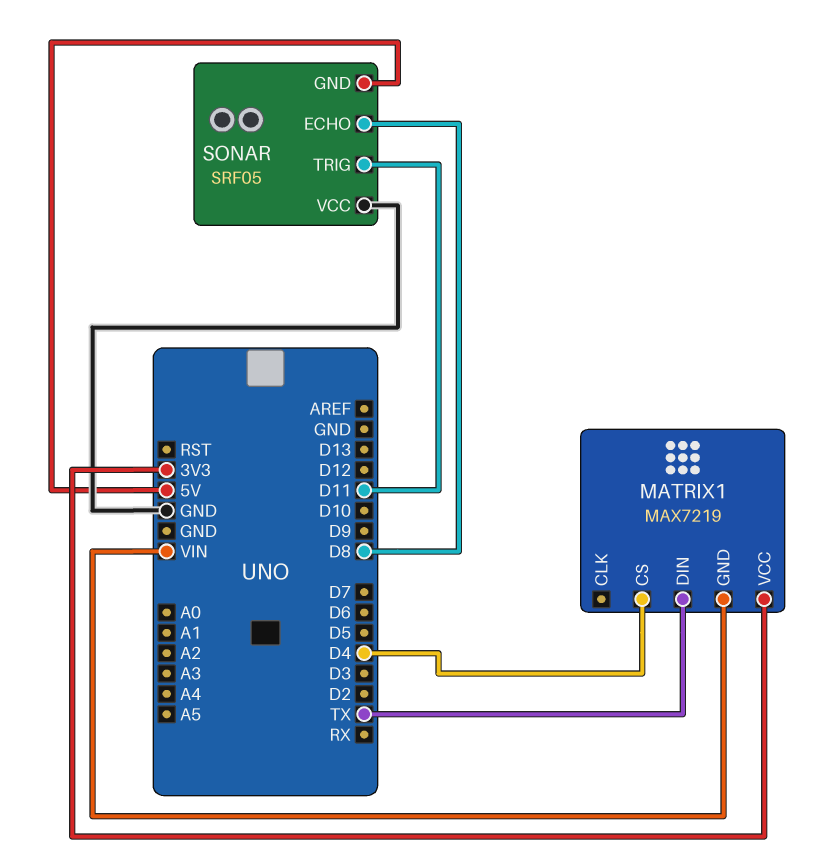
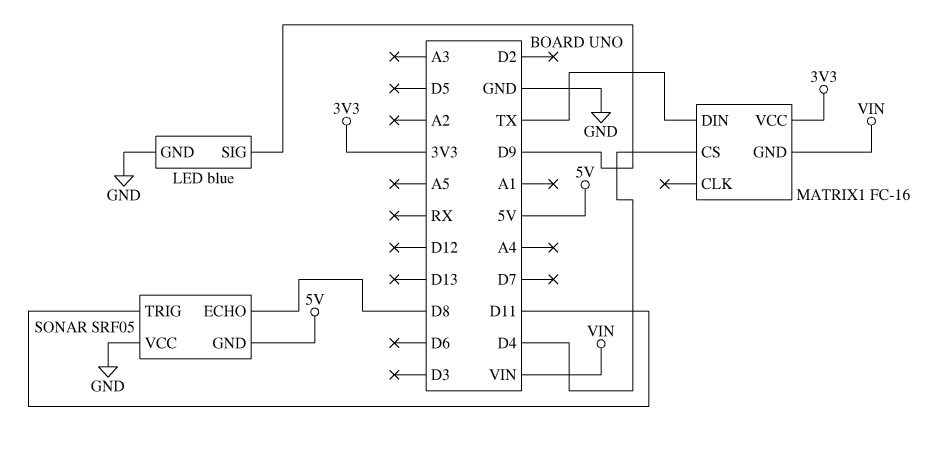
LED: none -> blue
LED pin GND: none -> GND
LED pin SIG: none -> D9
MATRIX1: MAX7219 -> FC-16

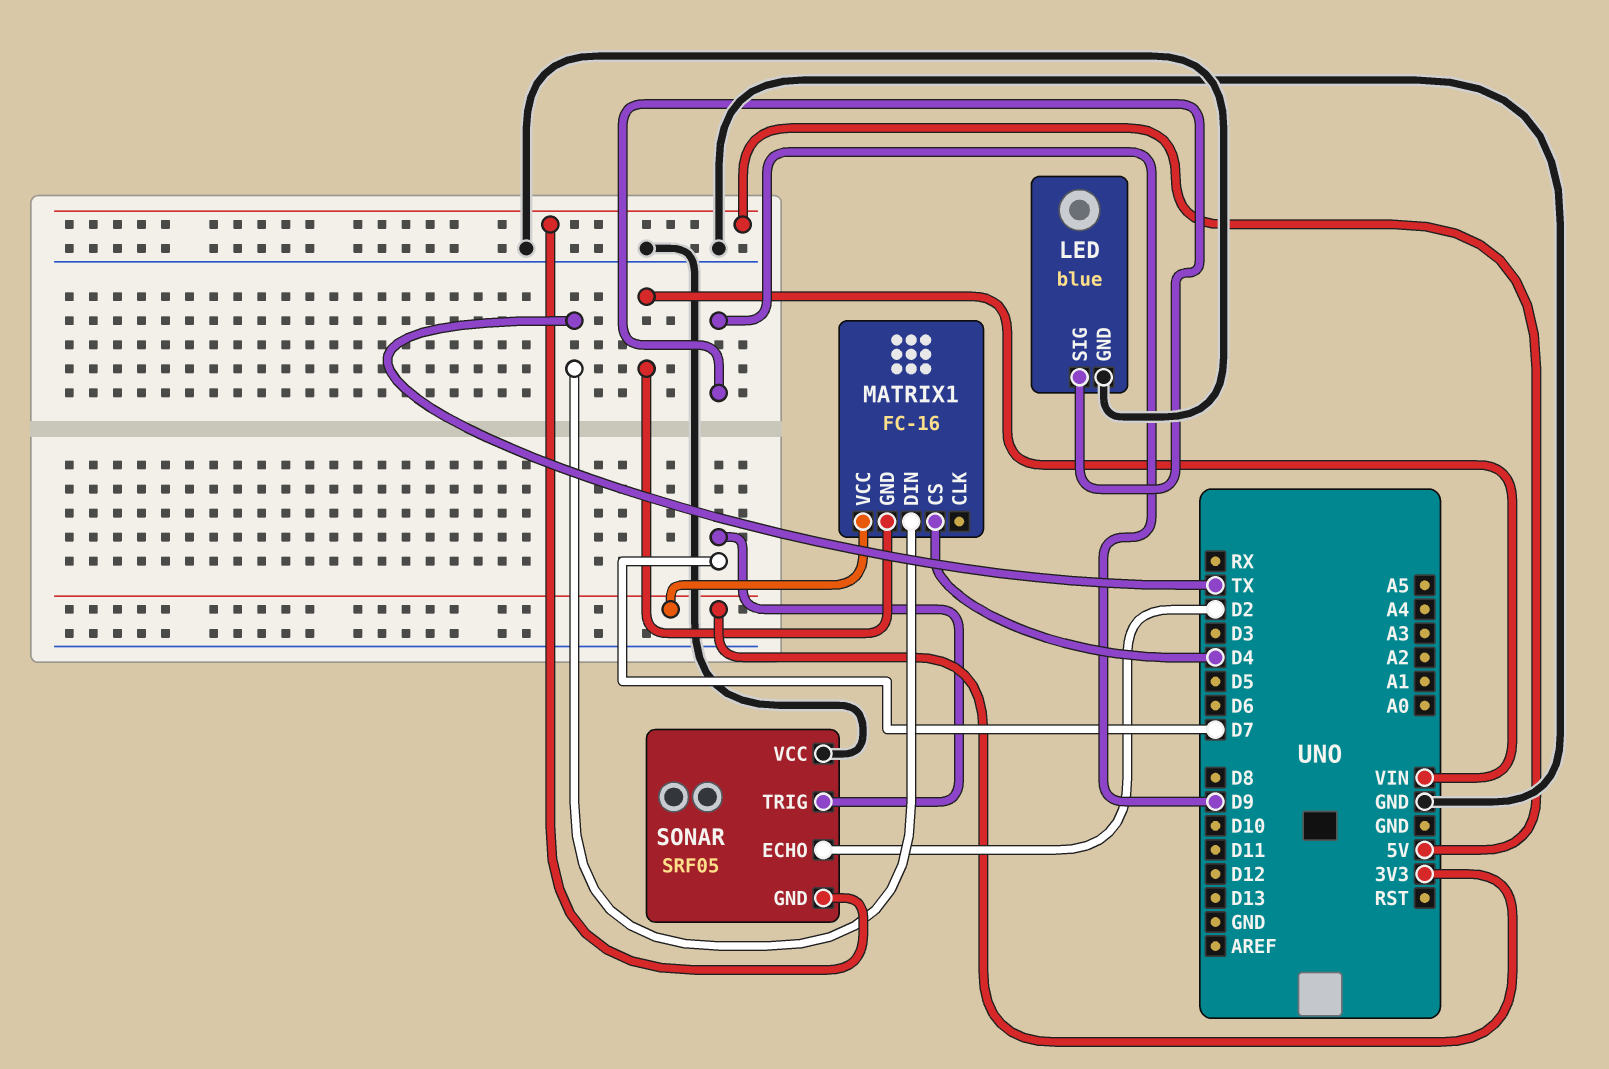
SONAR pin ECHO: D8 -> D2
SONAR pin TRIG: D11 -> D7

